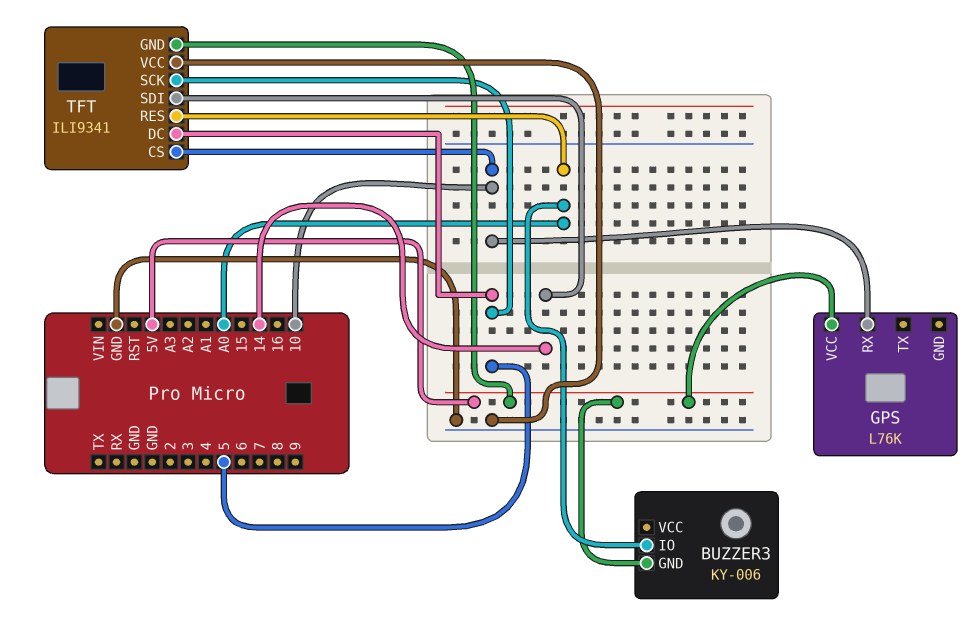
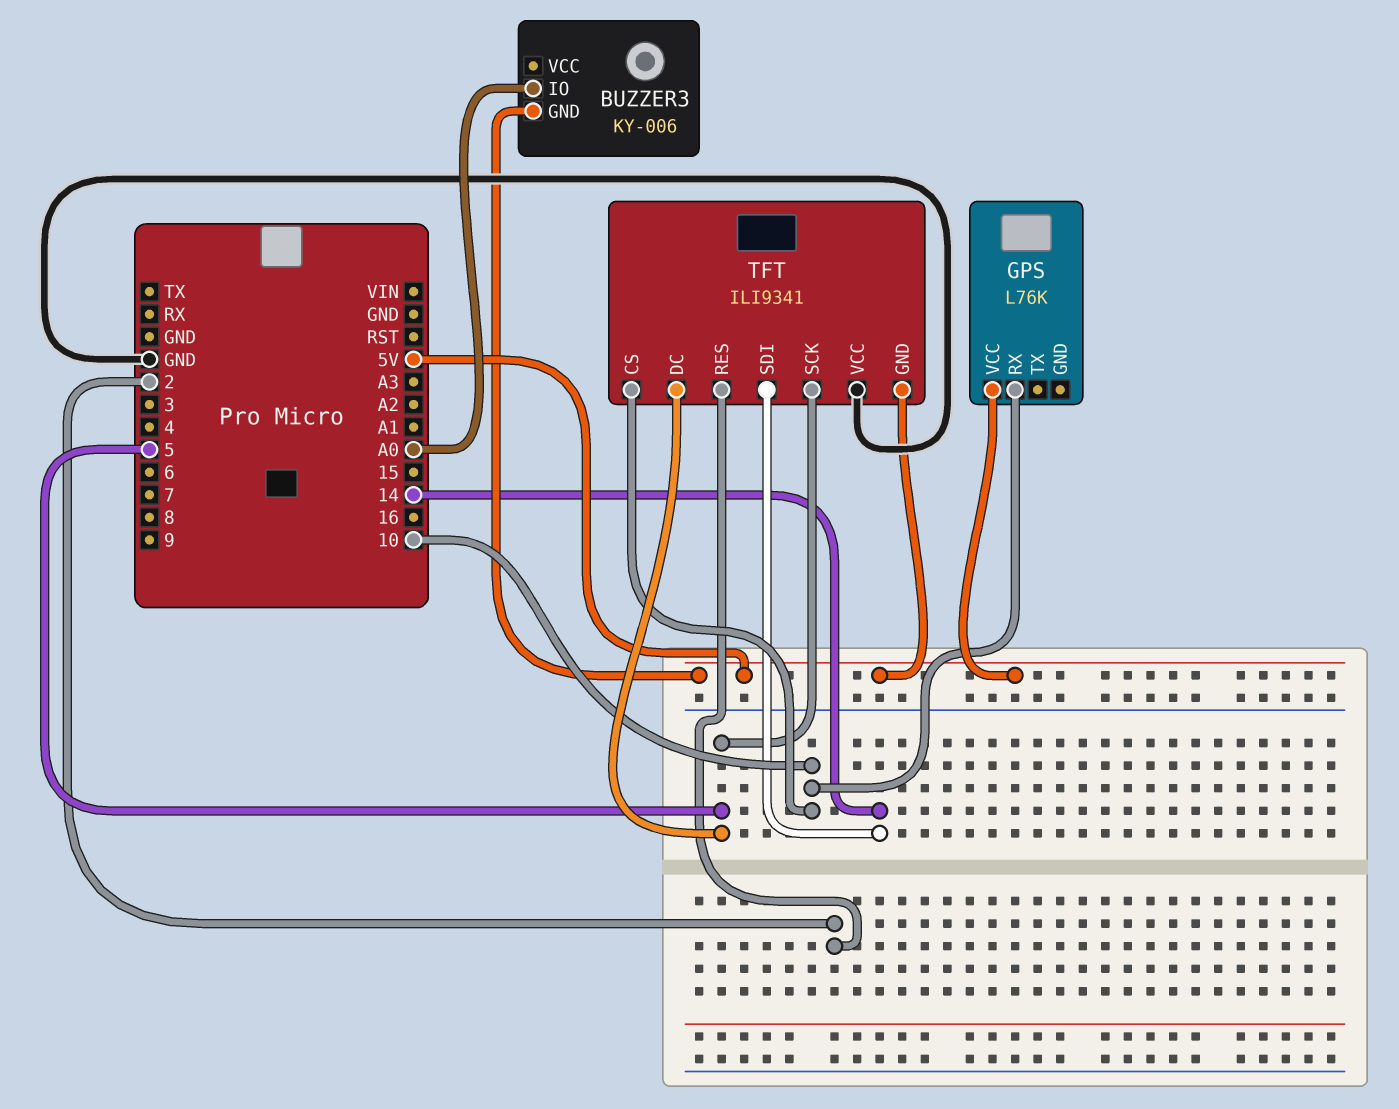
TFT pin RES: A0 -> 2

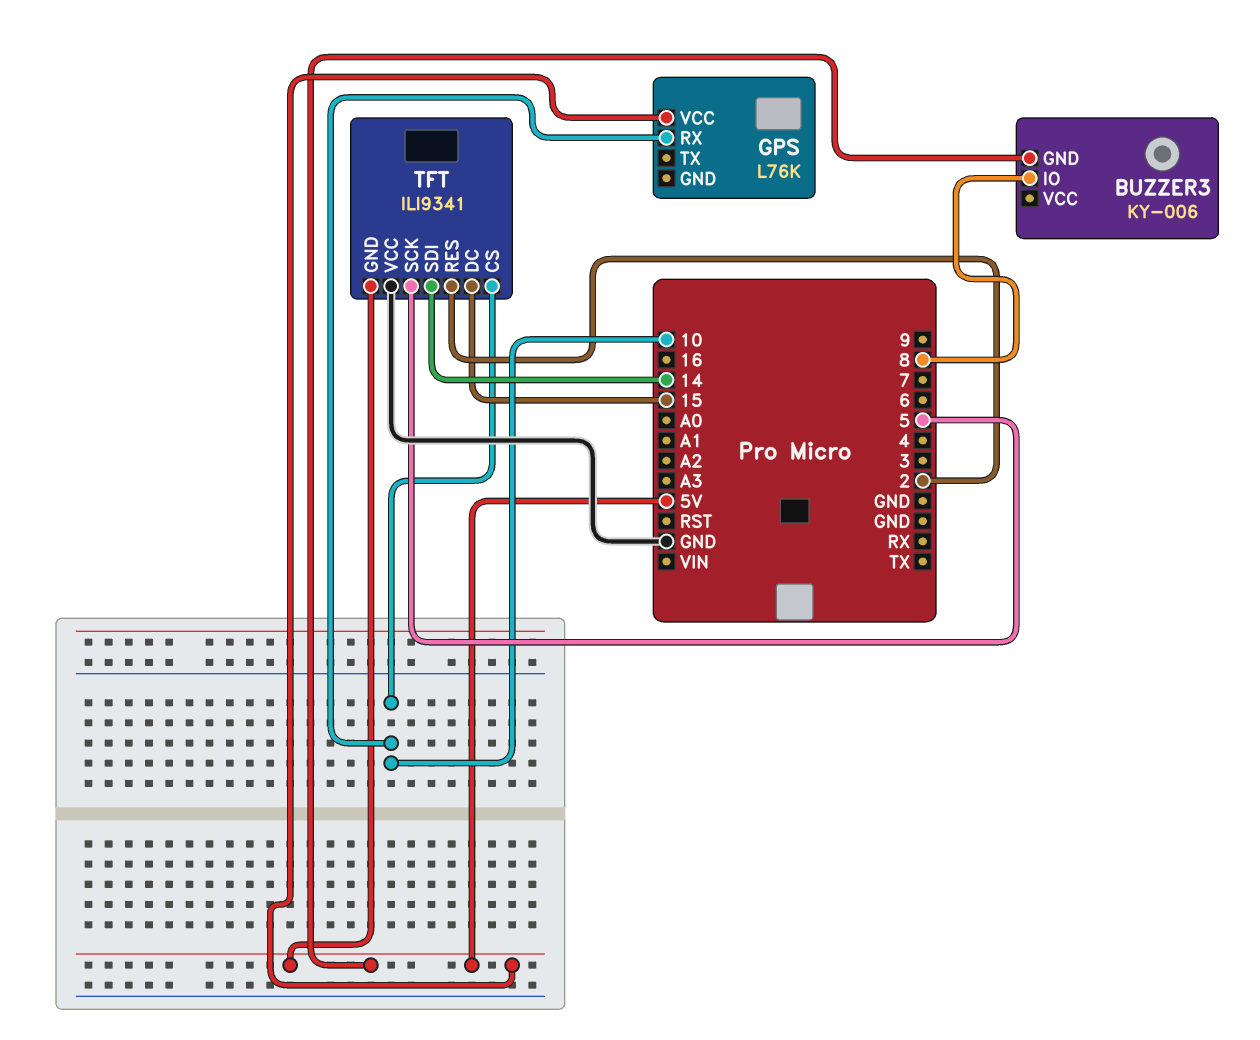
BUZZER3 pin IO: A0 -> 8
TFT pin DC: 5 -> 15

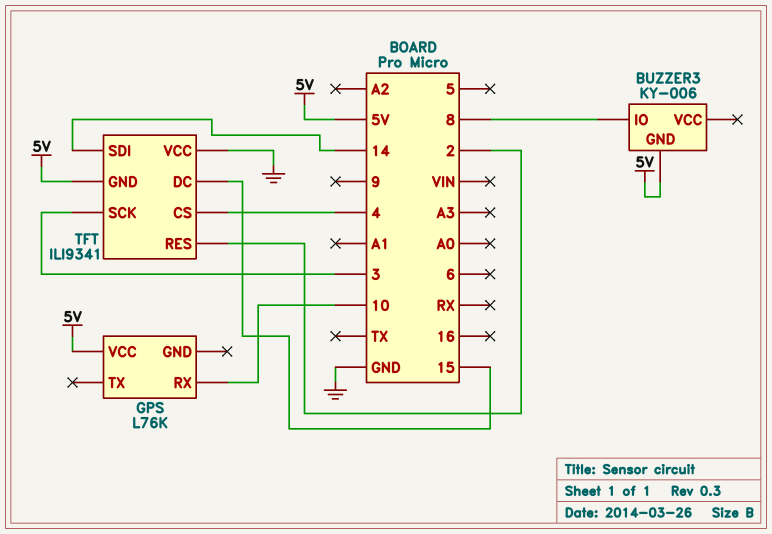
TFT pin CS: 10 -> 4
TFT pin SCK: 5 -> 3

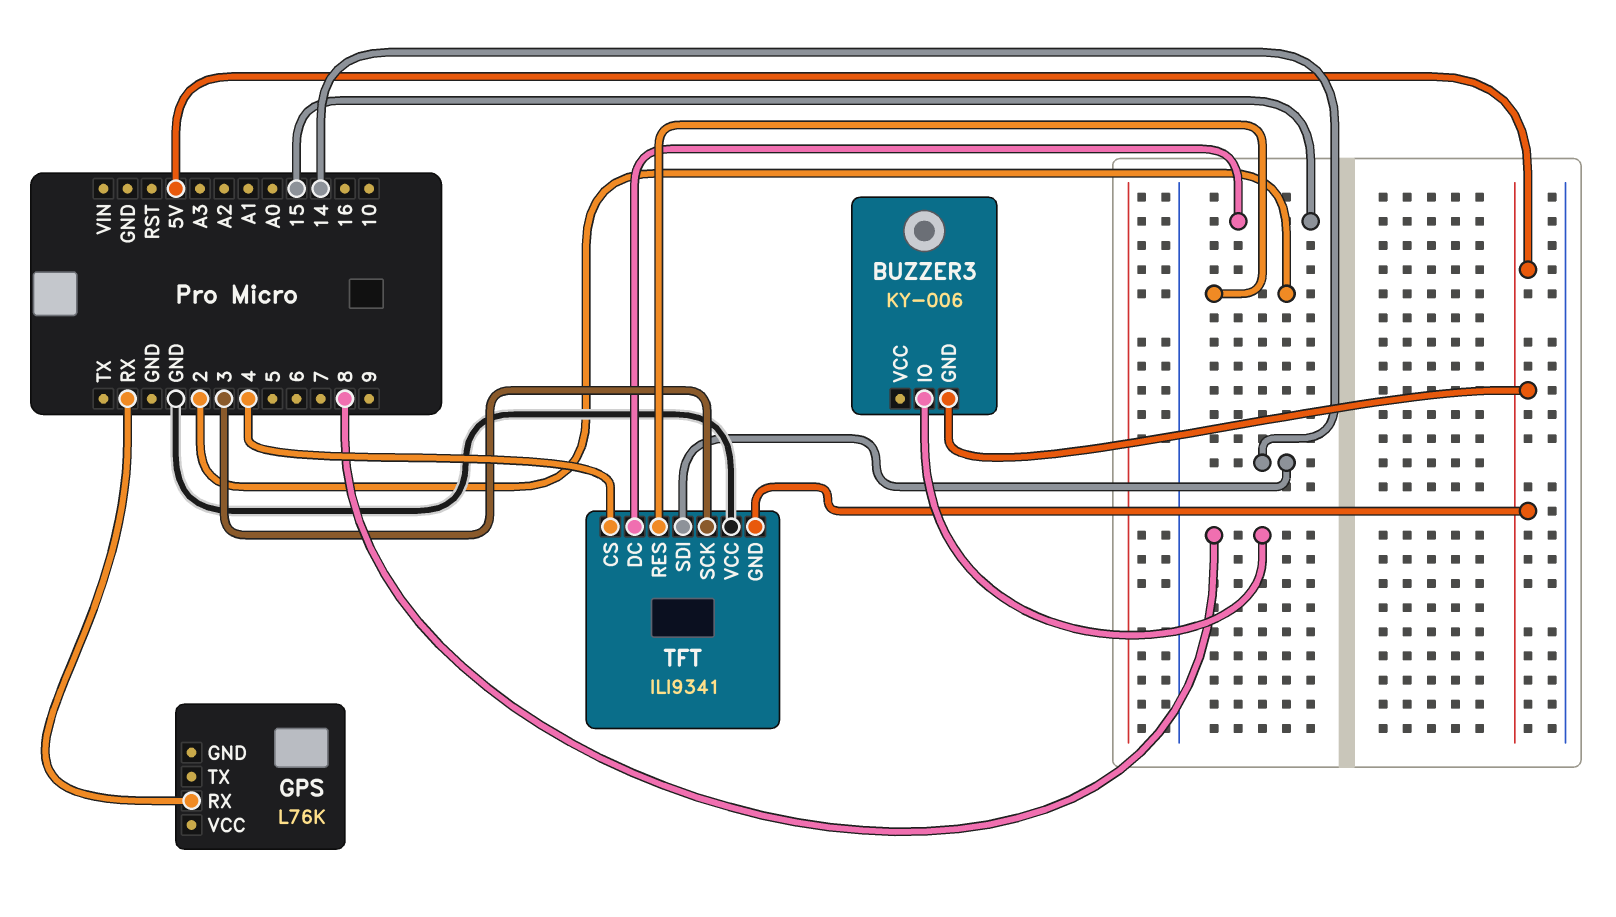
GPS pin RX: 10 -> RX
GPS pin VCC: 5V -> none

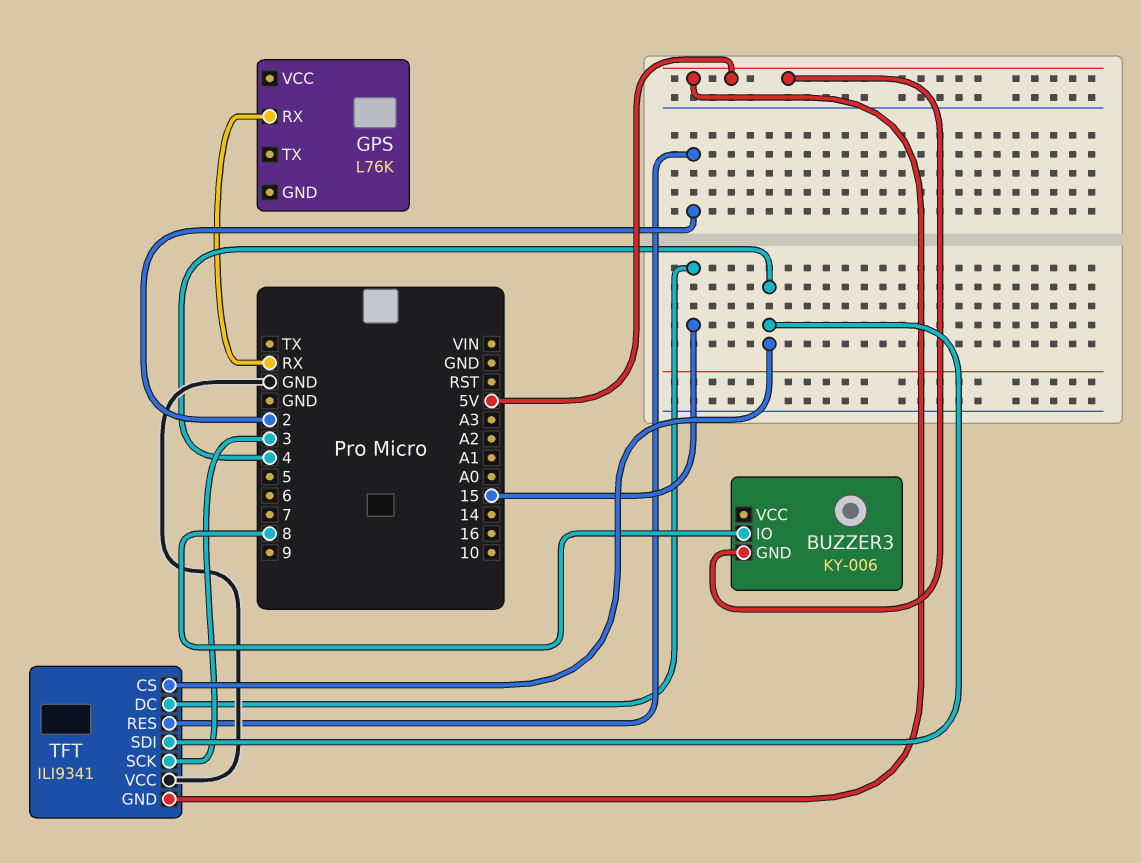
TFT pin SDI: 14 -> 4

